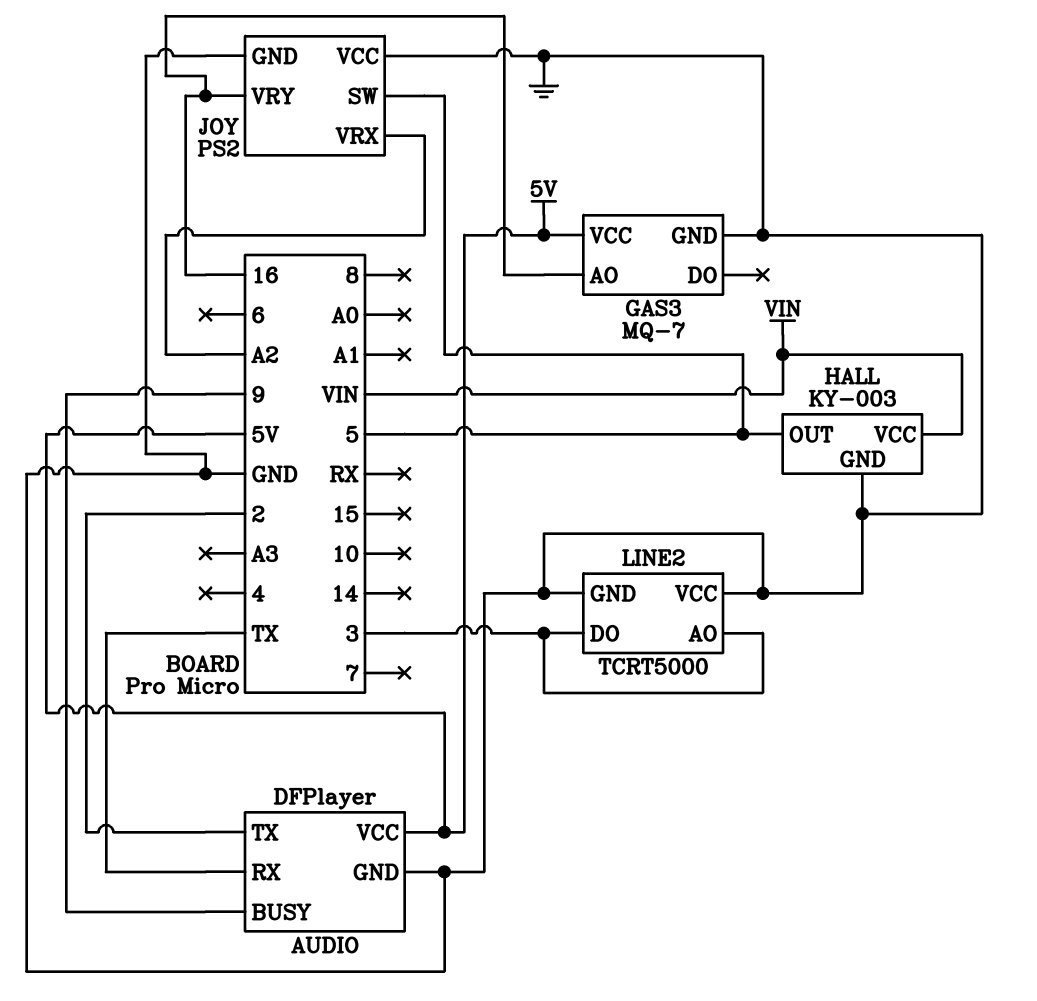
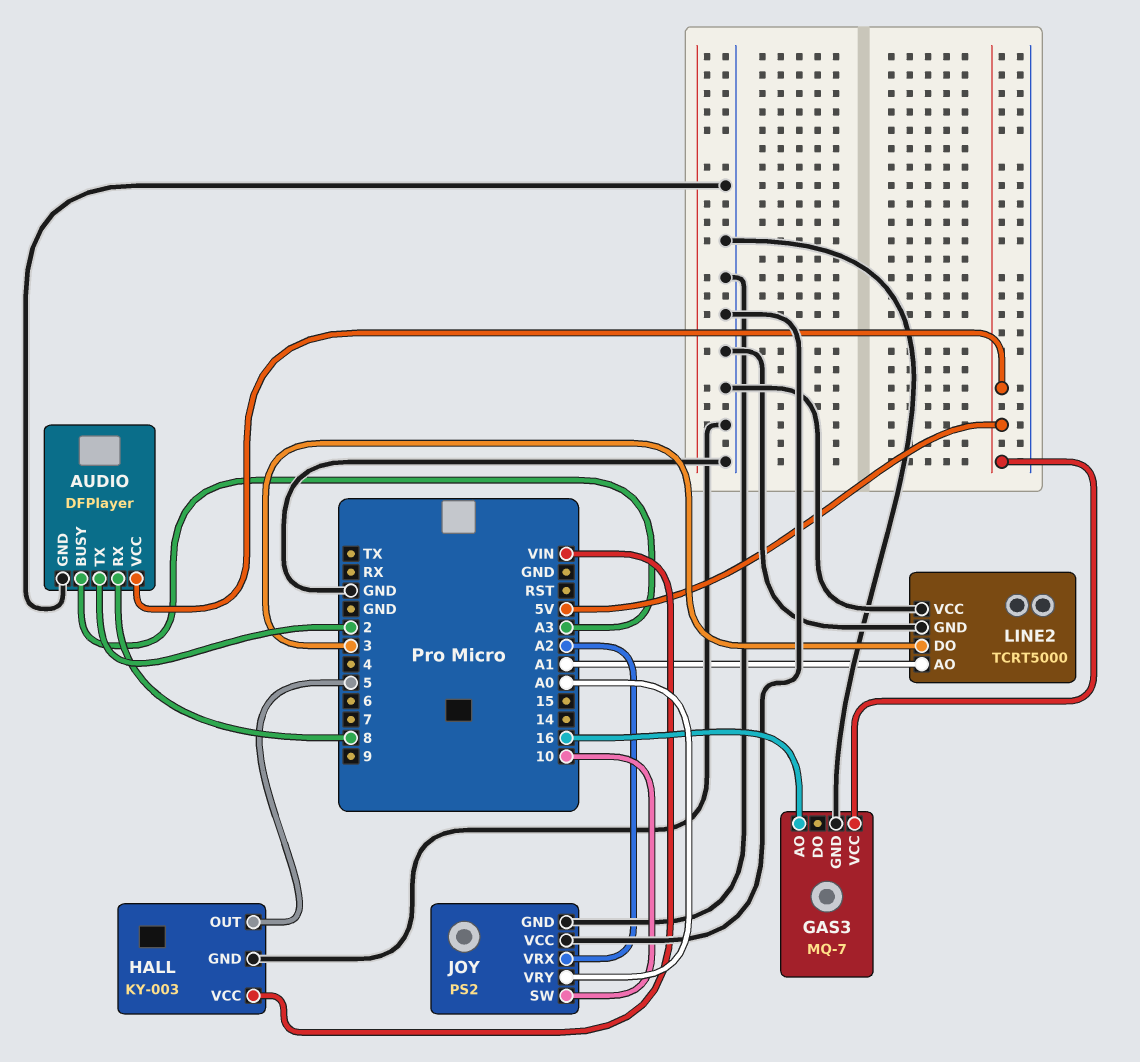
AUDIO pin BUSY: 9 -> A3
AUDIO pin RX: TX -> 8
JOY pin SW: 5 -> 10
JOY pin VRY: 16 -> A0
LINE2 pin AO: 3 -> A1

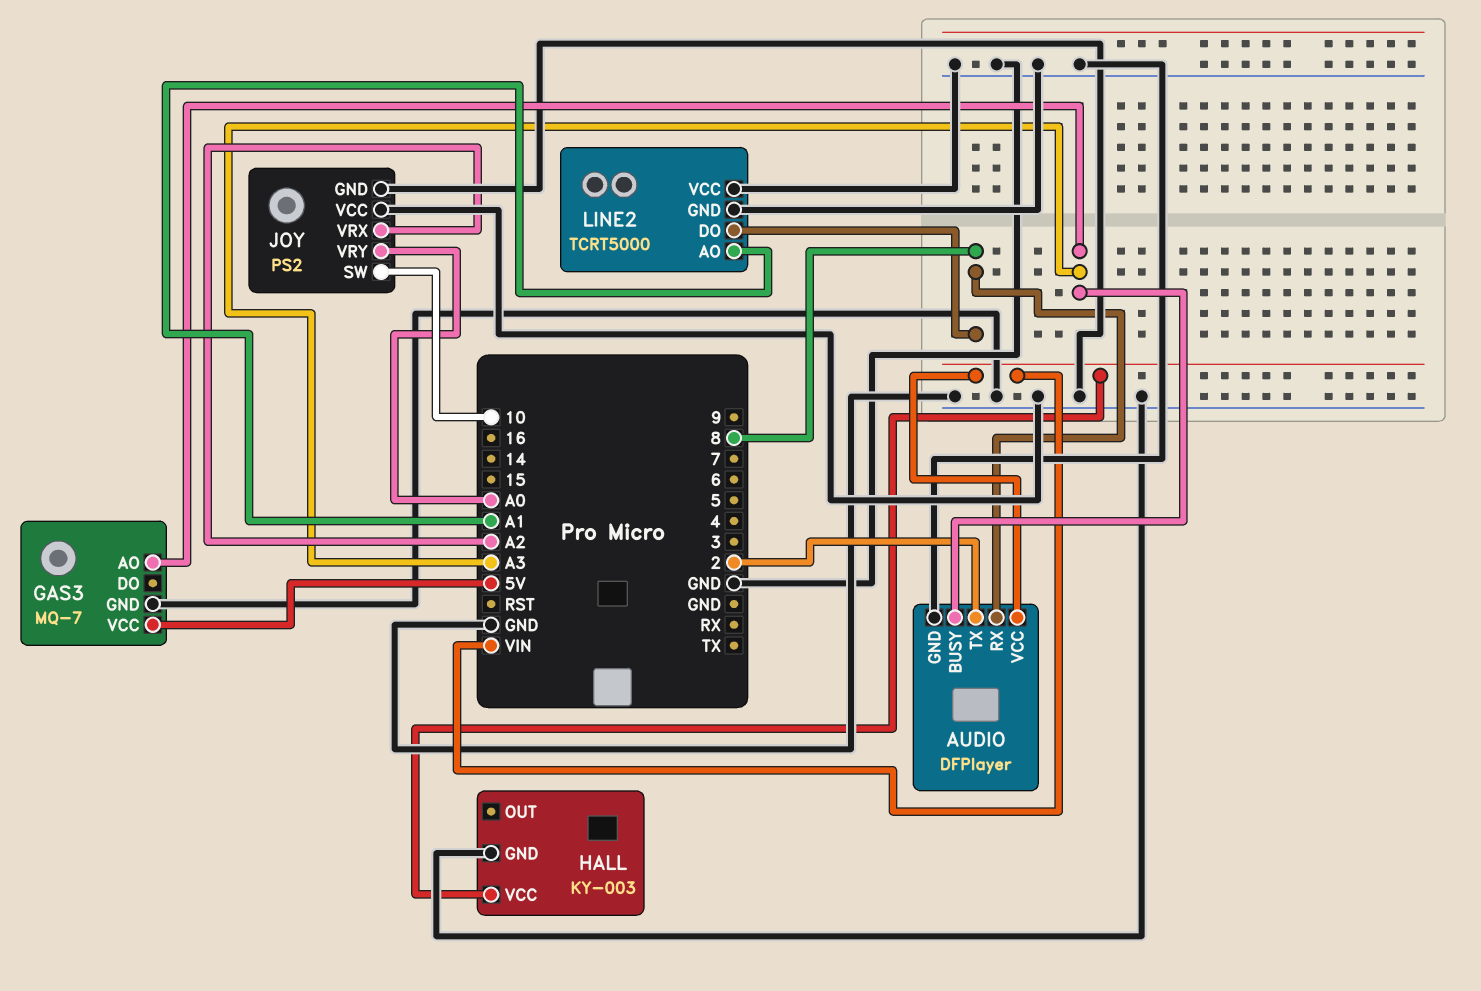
AUDIO pin VCC: 5V -> VIN
GAS3 pin AO: 16 -> A3
HALL pin OUT: 5 -> none
LINE2 pin DO: 3 -> 8

